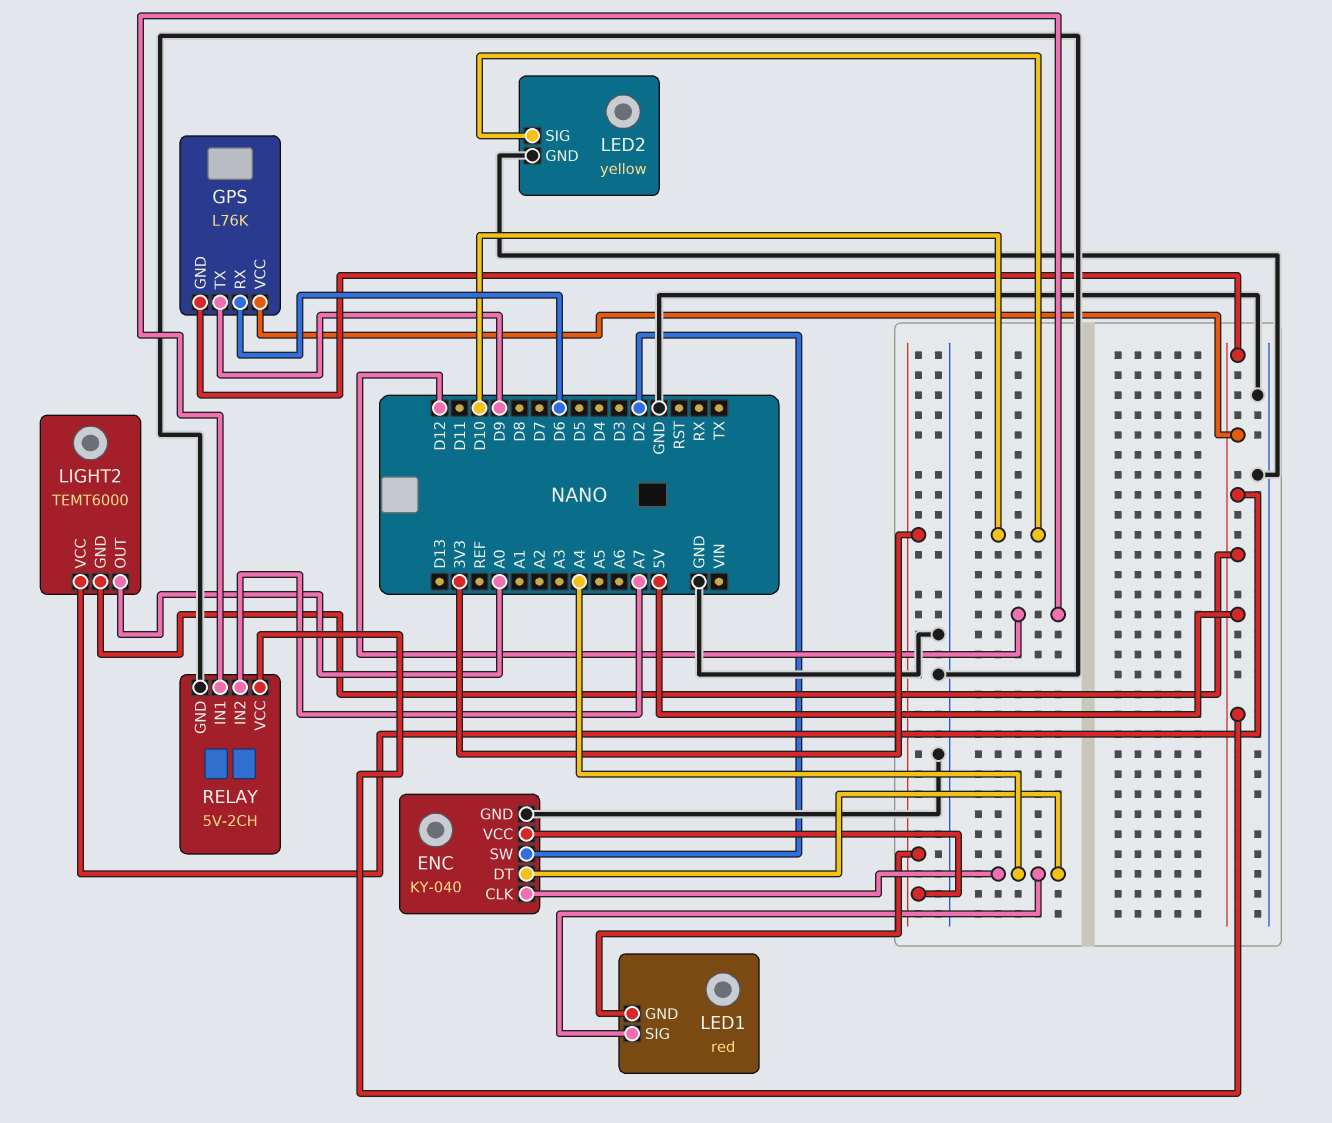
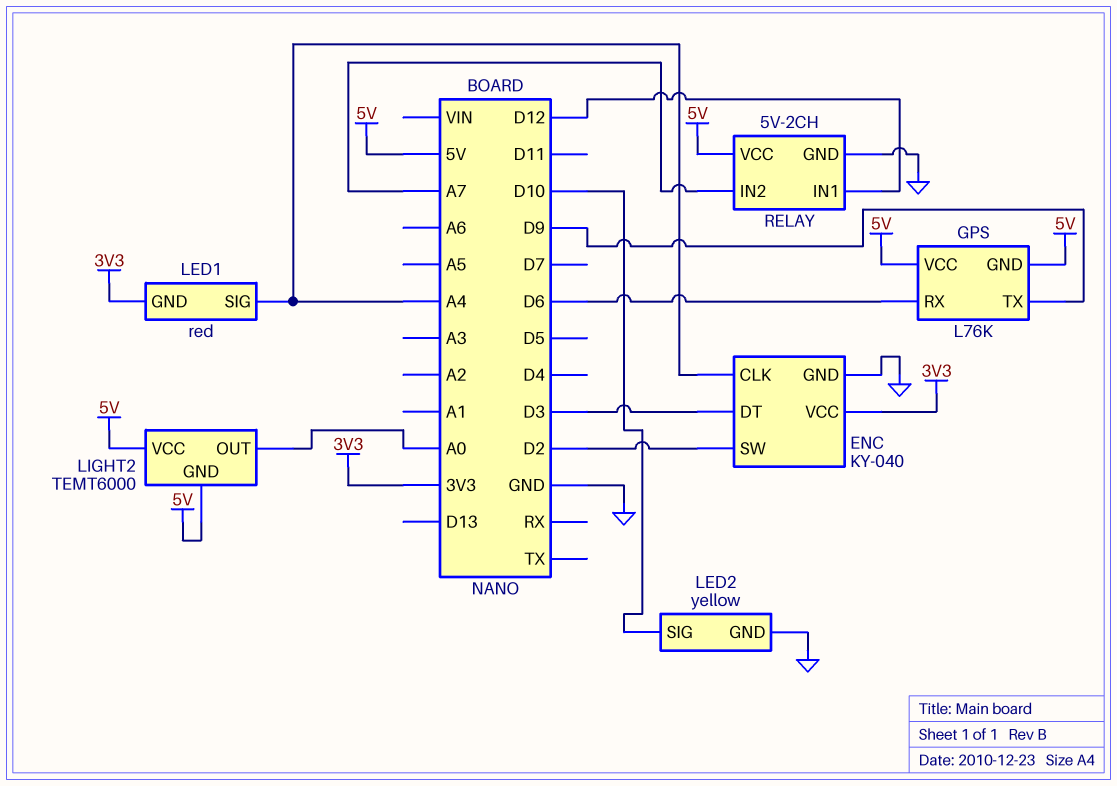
ENC pin DT: A4 -> D3

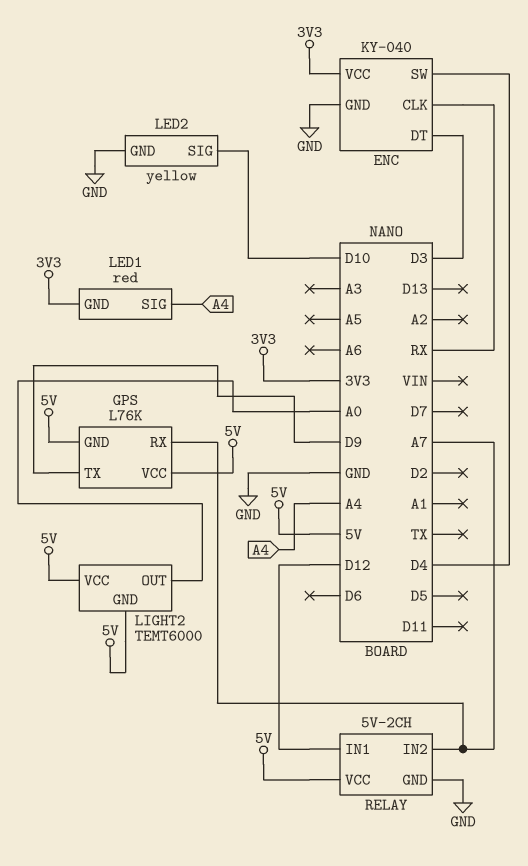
ENC pin CLK: A4 -> RX
ENC pin SW: D2 -> D4
GPS pin RX: D6 -> A7

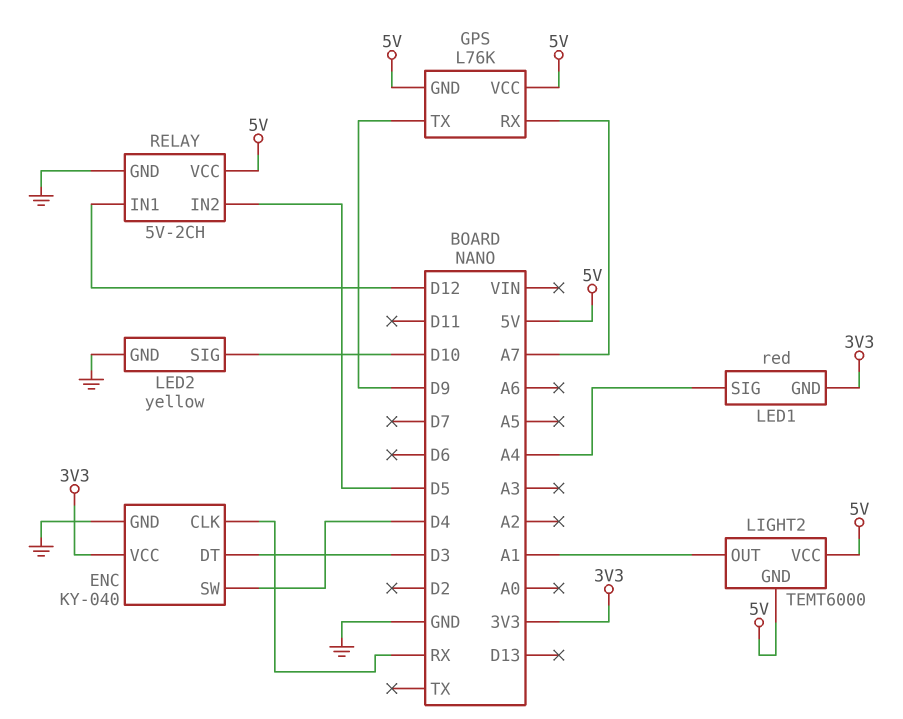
LIGHT2 pin OUT: A0 -> A1
RELAY pin IN2: A7 -> D5

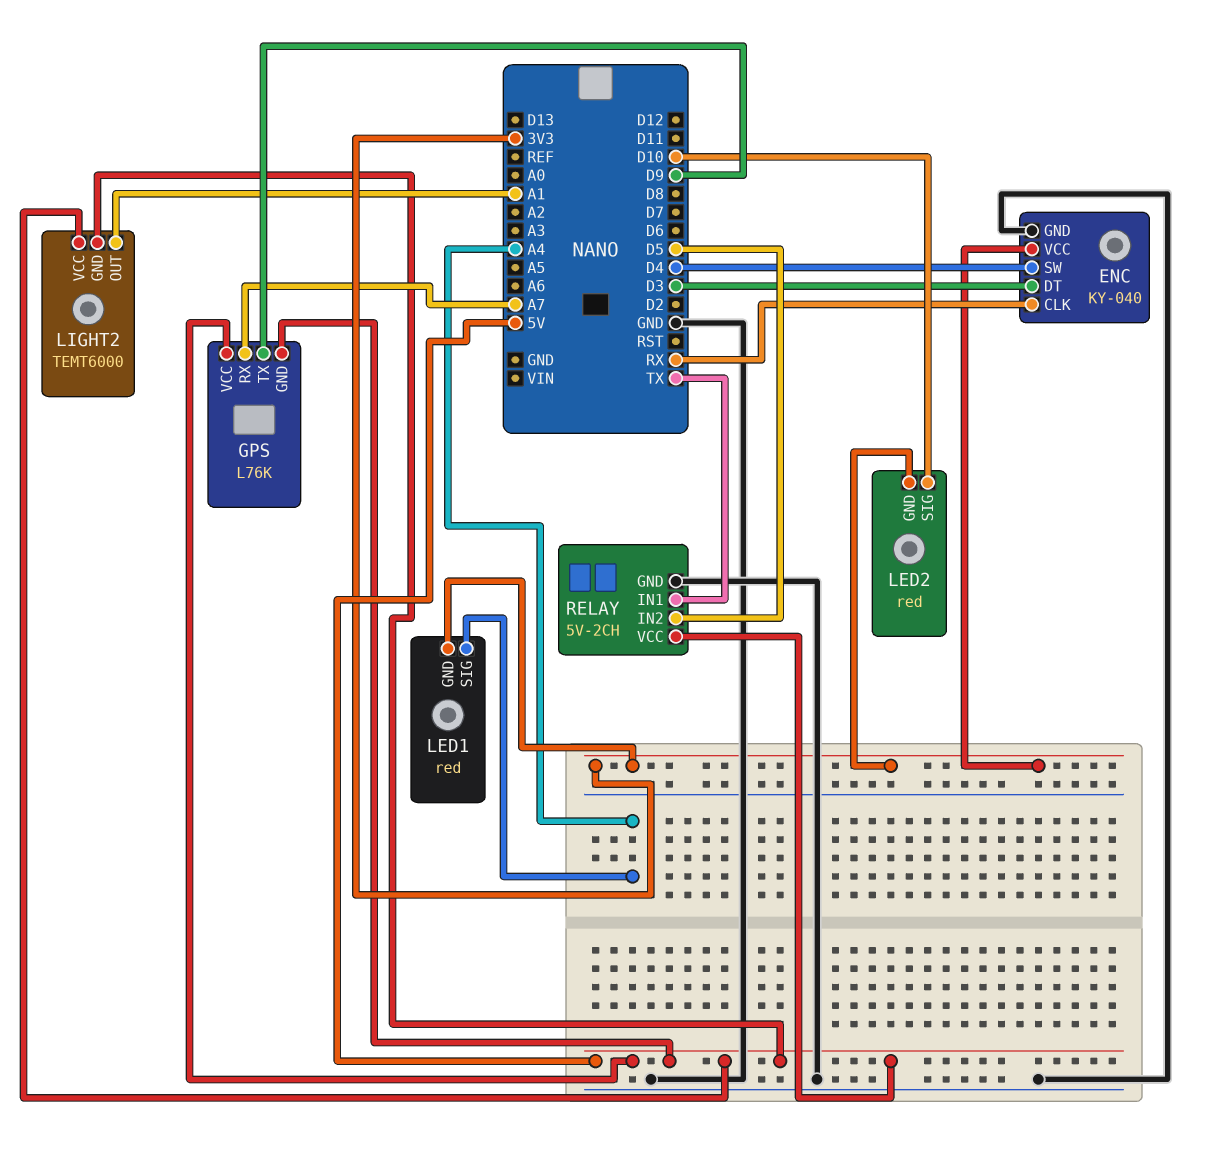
LED2: yellow -> red
LED2 pin GND: GND -> 3V3
RELAY pin IN1: D12 -> TX

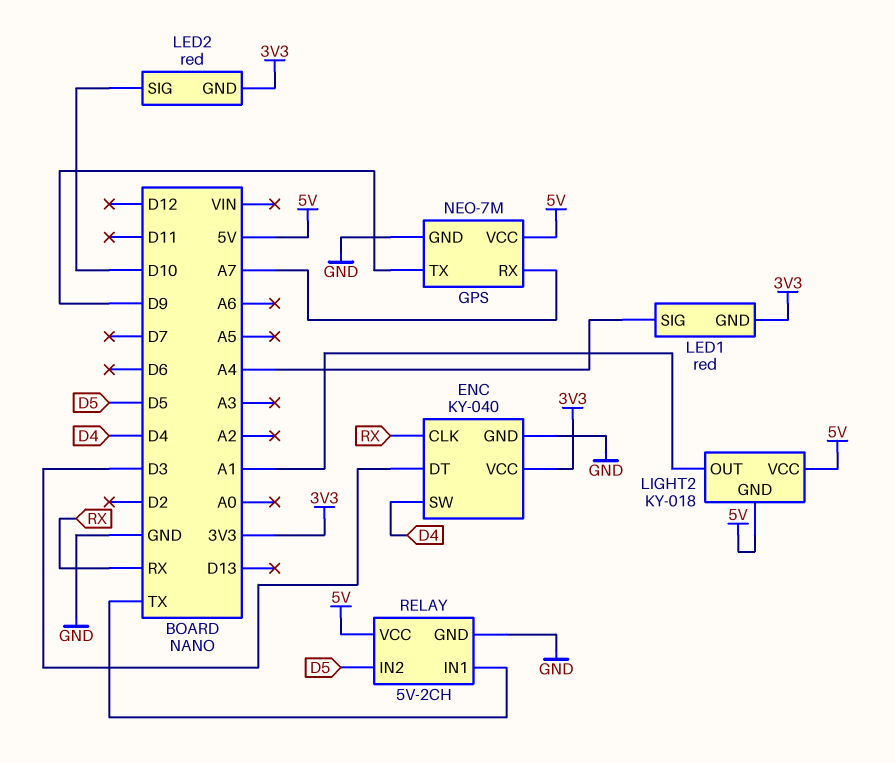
GPS: L76K -> NEO-7M
GPS pin GND: 5V -> GND
LIGHT2: TEMT6000 -> KY-018

